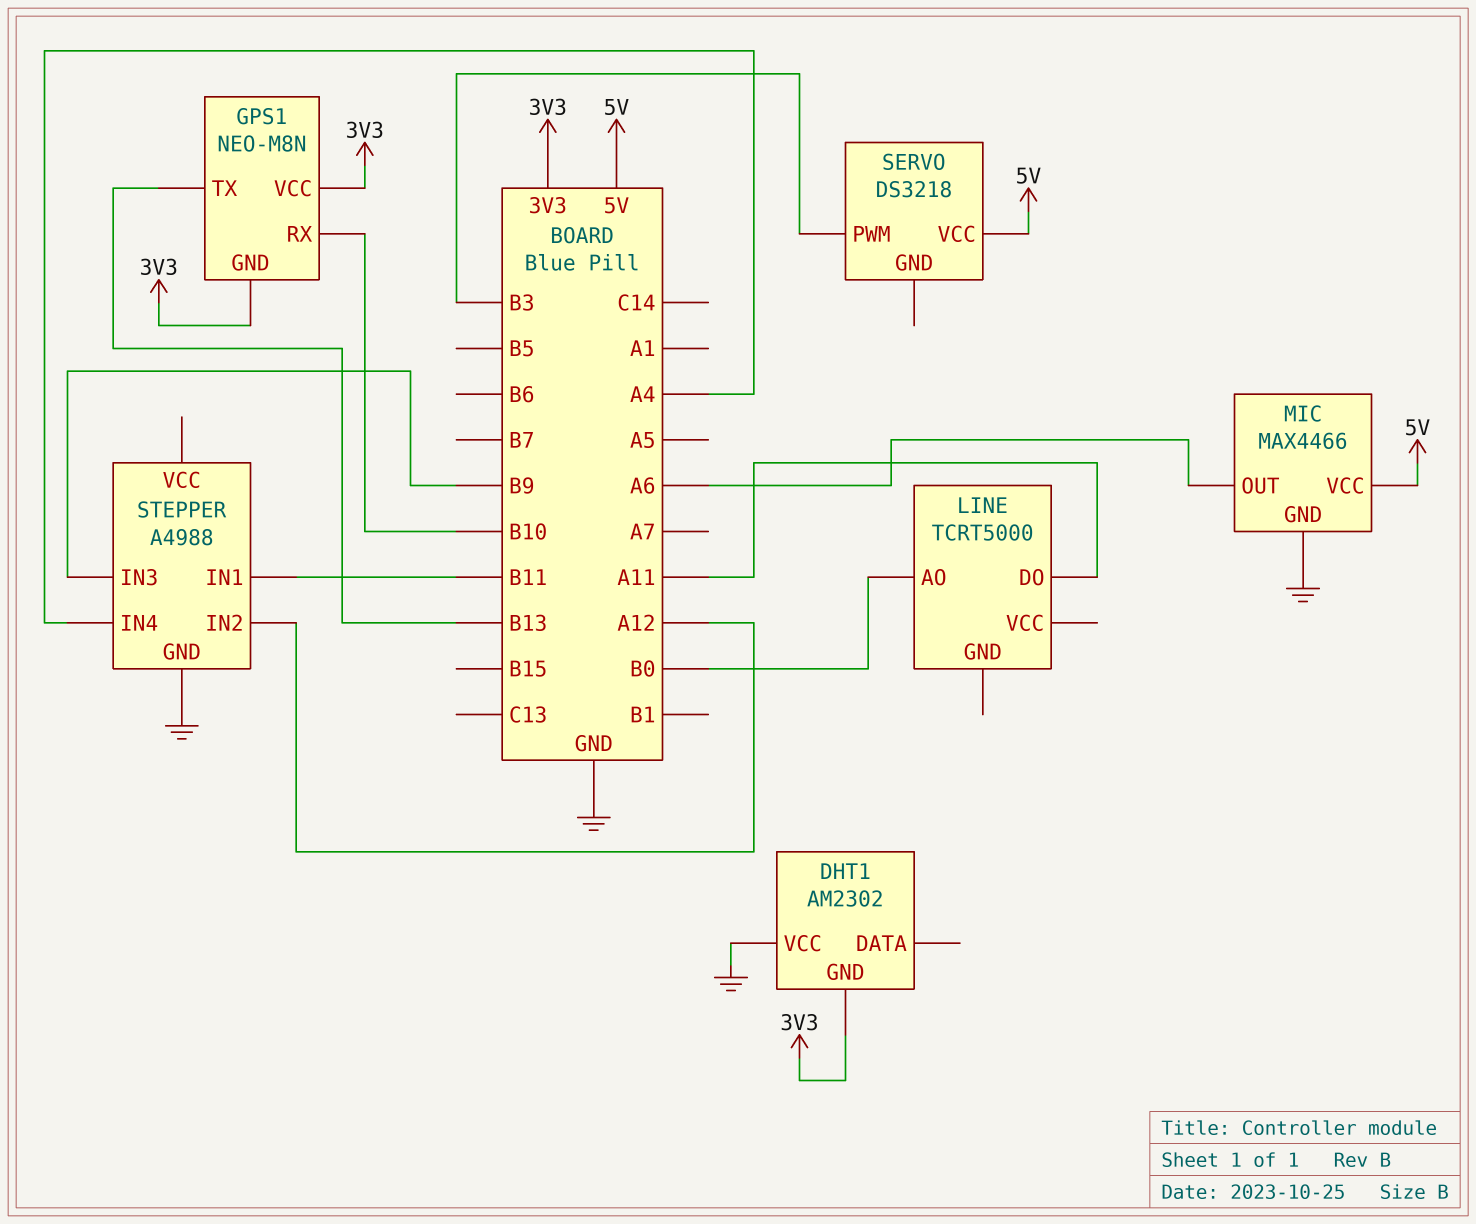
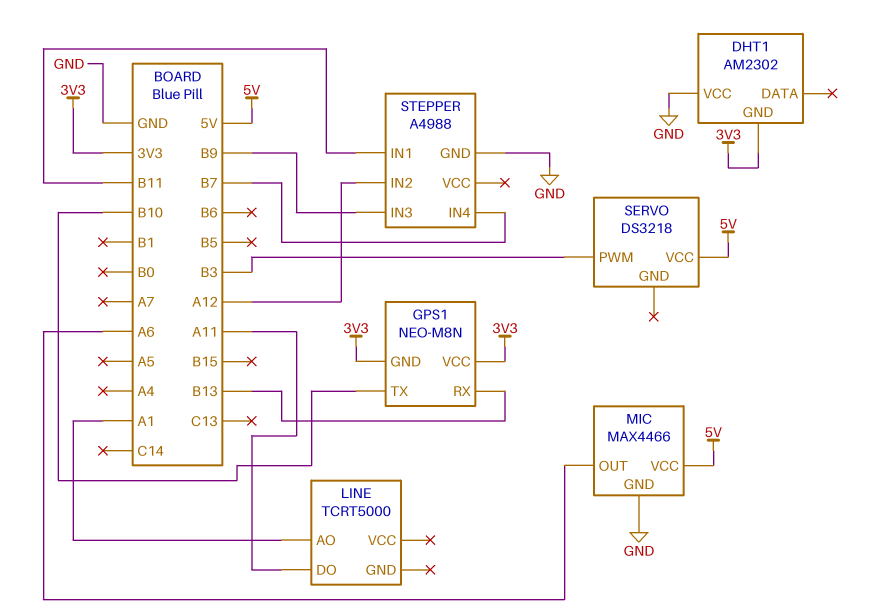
GPS1 pin RX: B10 -> B13
GPS1 pin TX: B13 -> B10
LINE pin AO: B0 -> A1
STEPPER pin IN4: A4 -> B7

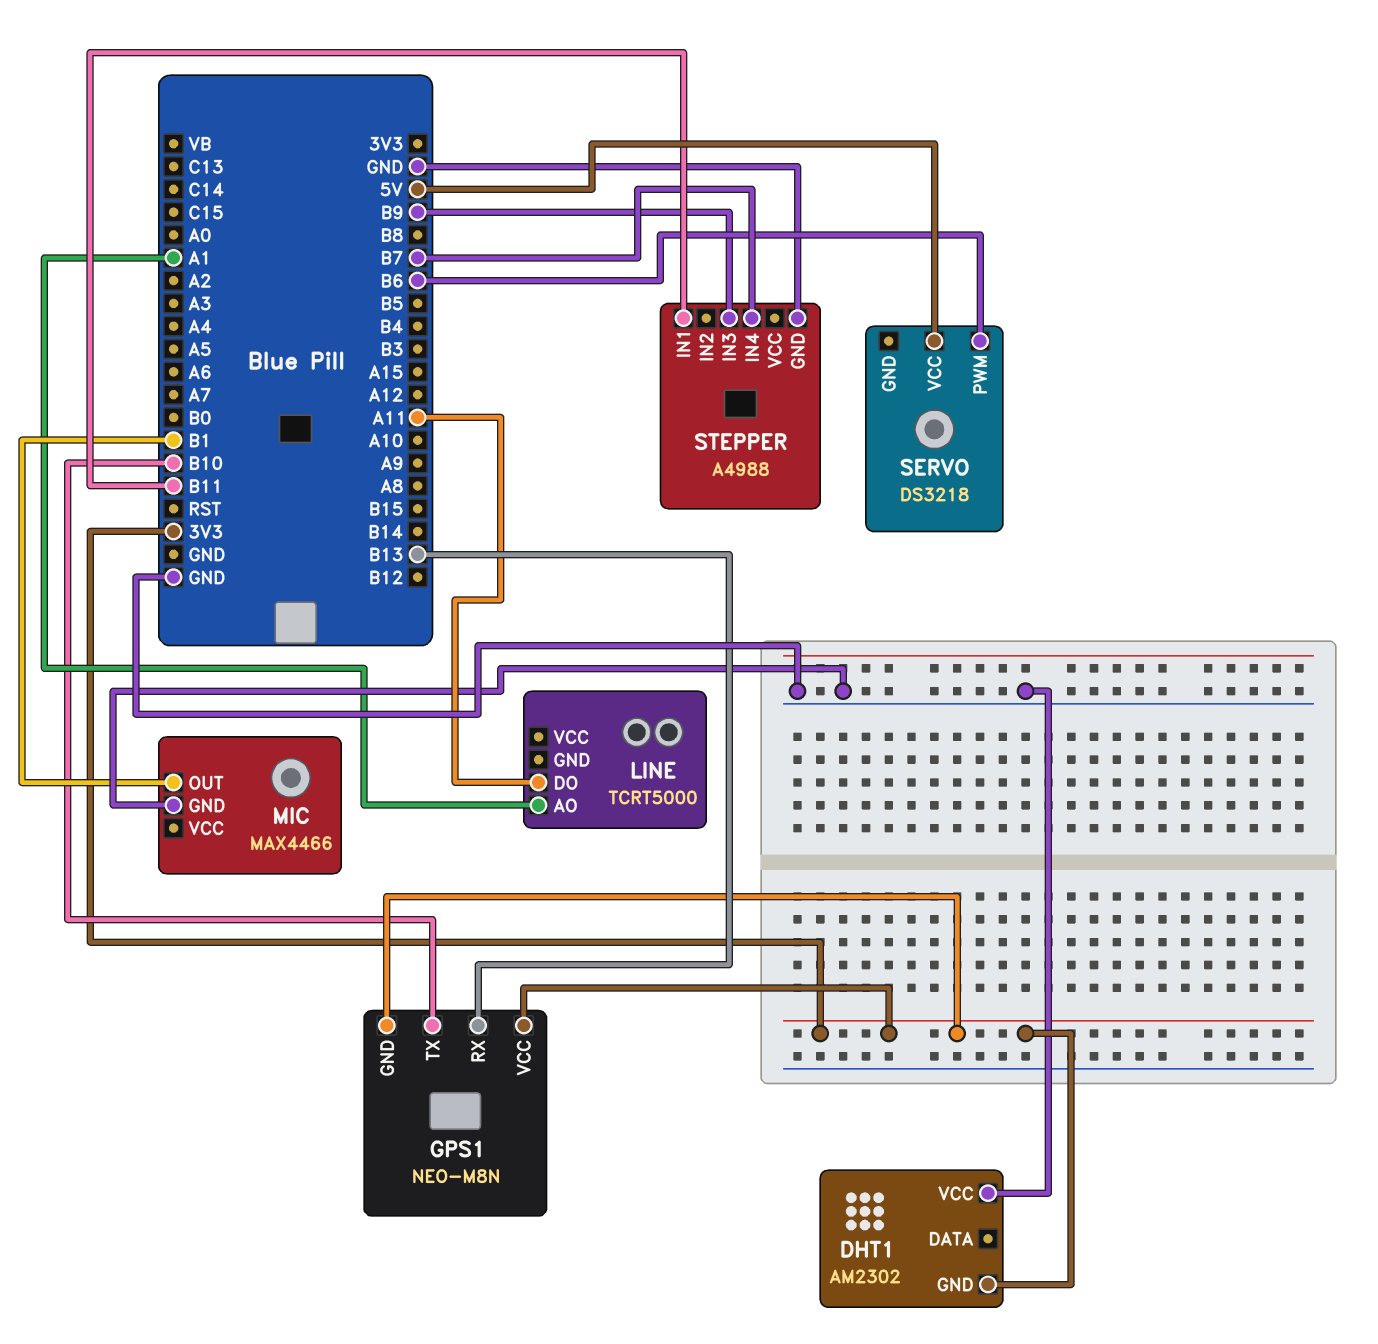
MIC pin OUT: A6 -> B1
MIC pin VCC: 5V -> none
SERVO pin PWM: B3 -> B6
STEPPER pin IN2: A12 -> none

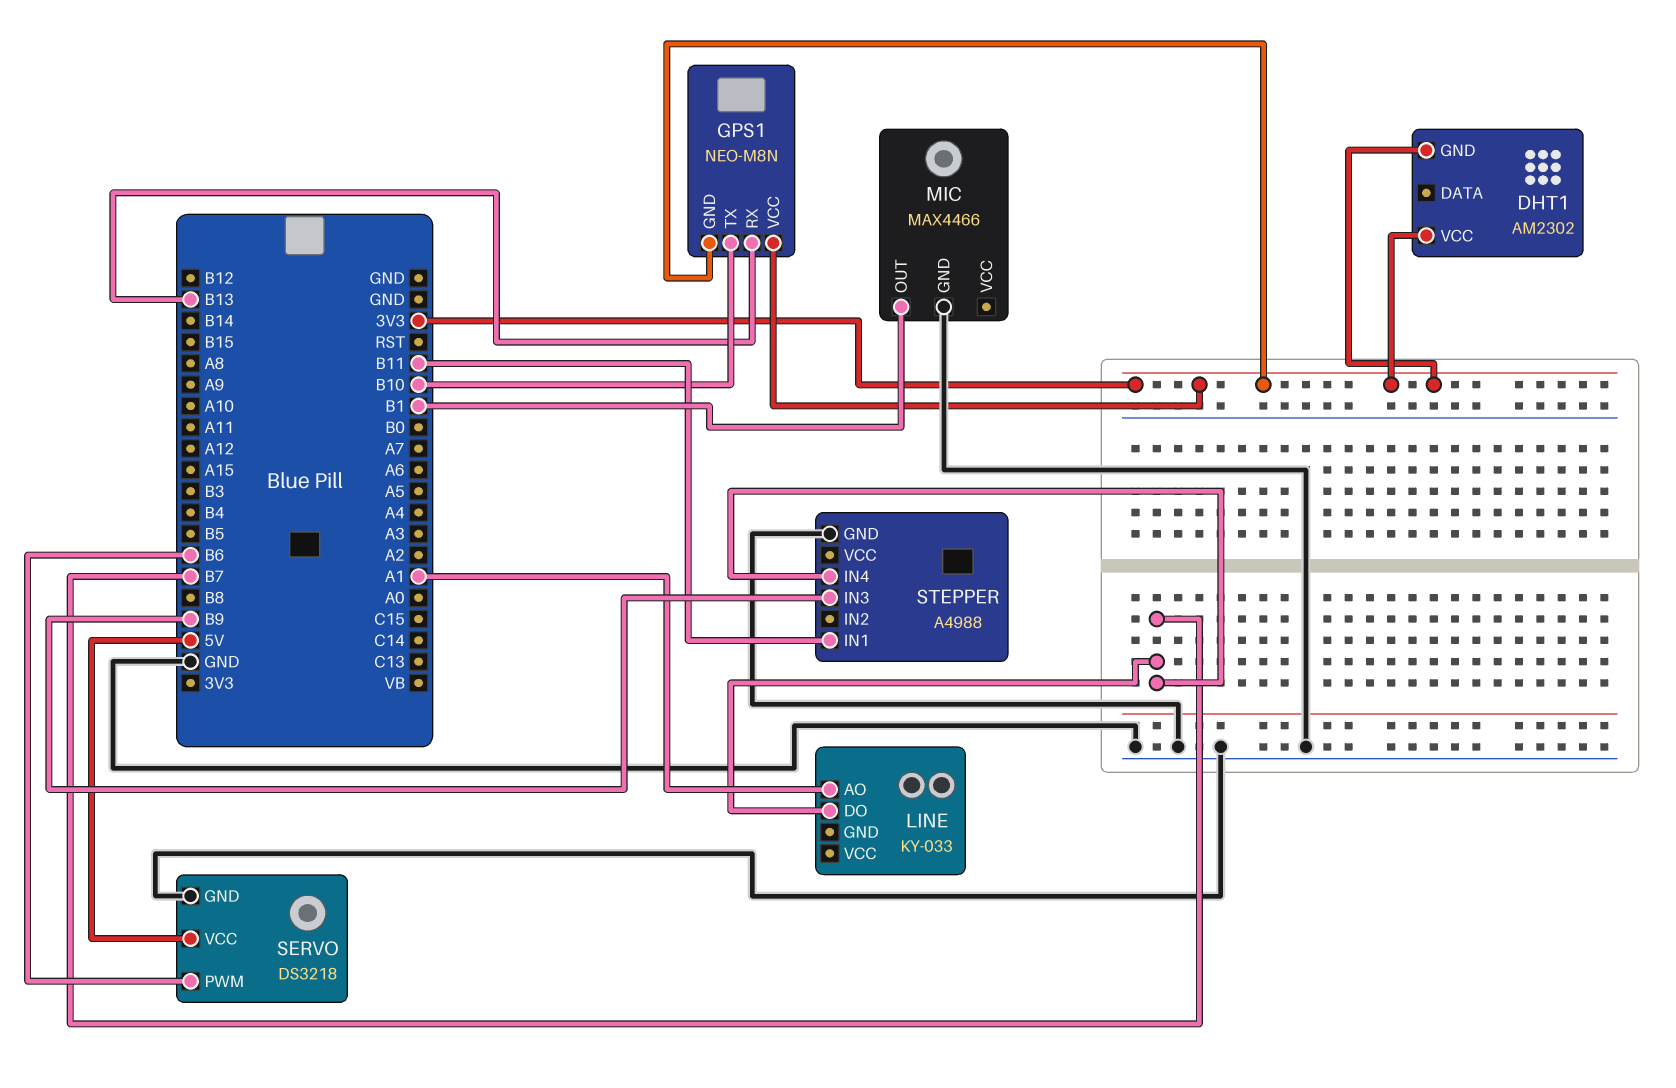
DHT1 pin VCC: GND -> 3V3
LINE: TCRT5000 -> KY-033
LINE pin DO: A11 -> B7
SERVO pin GND: none -> GND

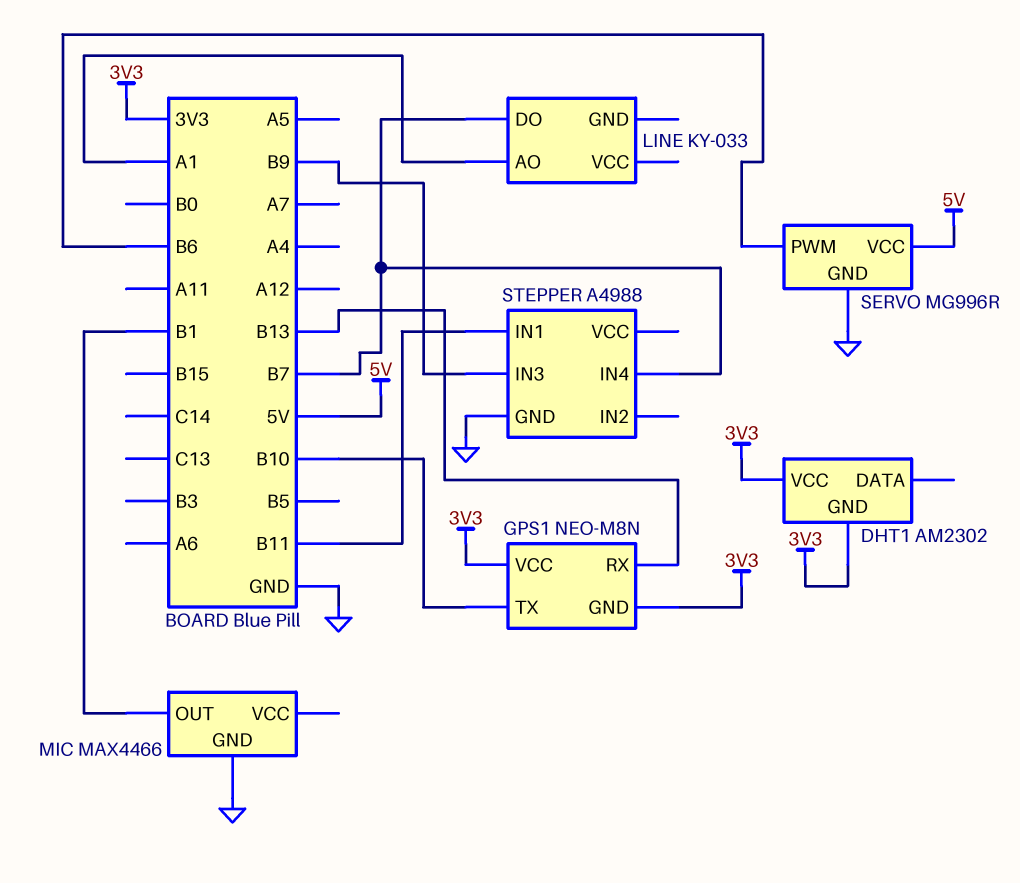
SERVO: DS3218 -> MG996R

